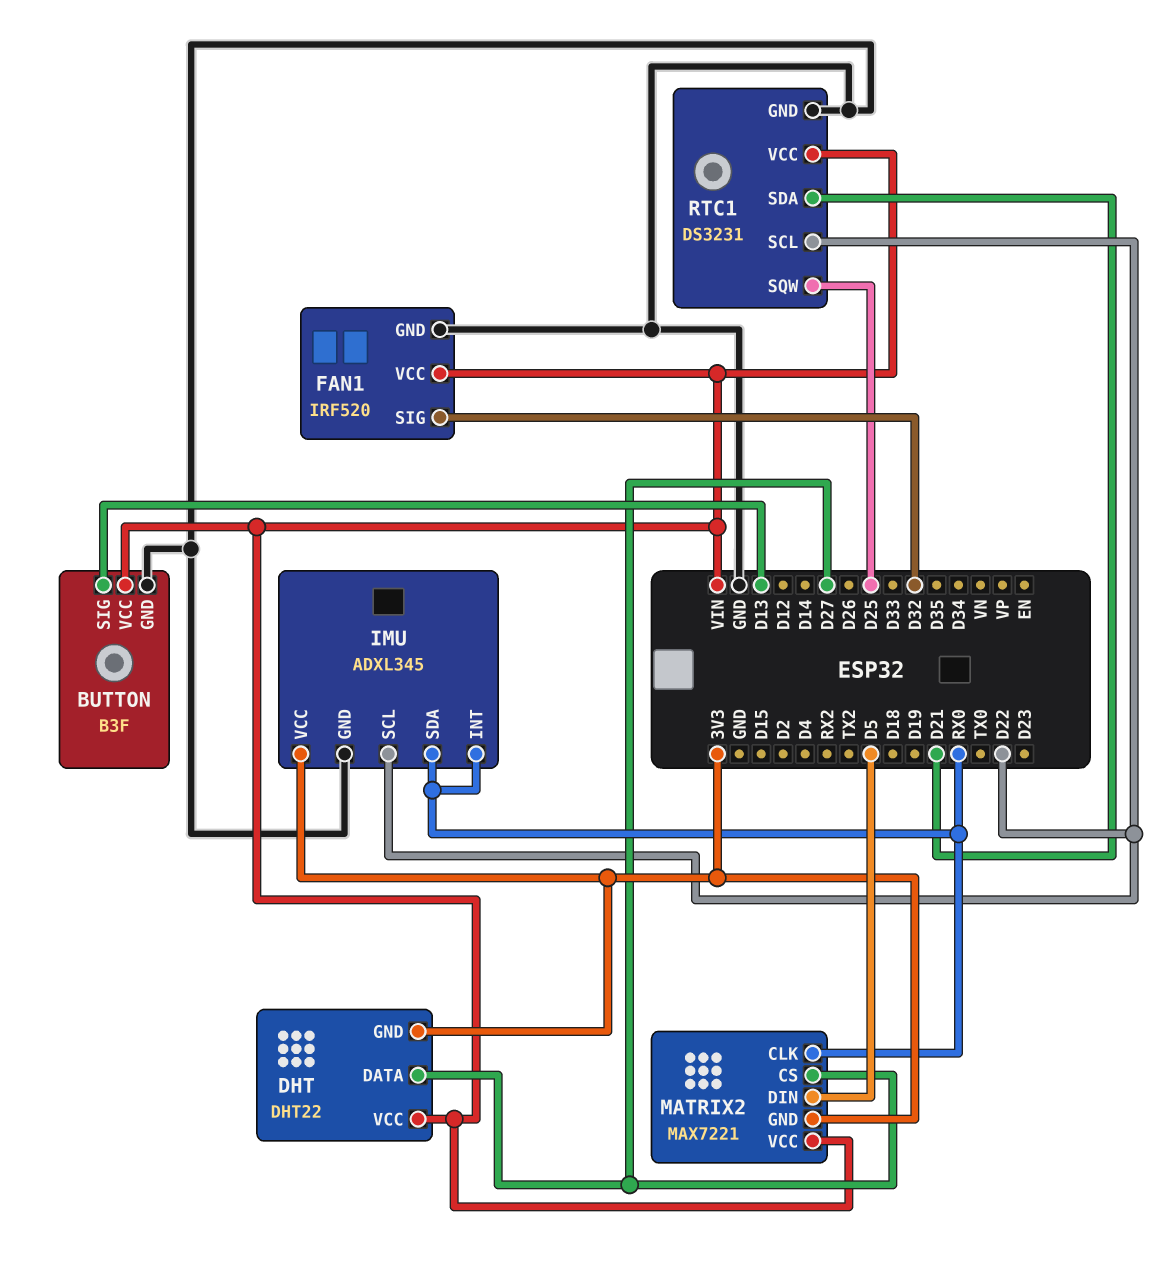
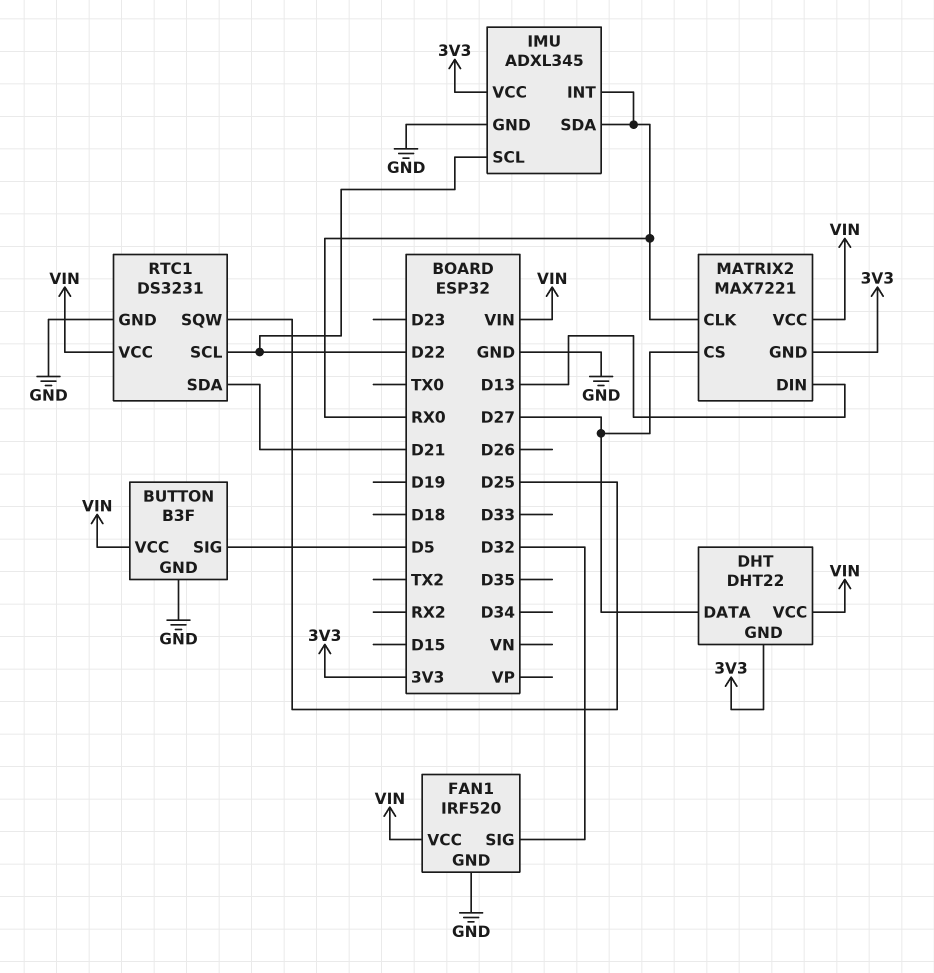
BUTTON pin SIG: D13 -> D5
MATRIX2 pin DIN: D5 -> D13

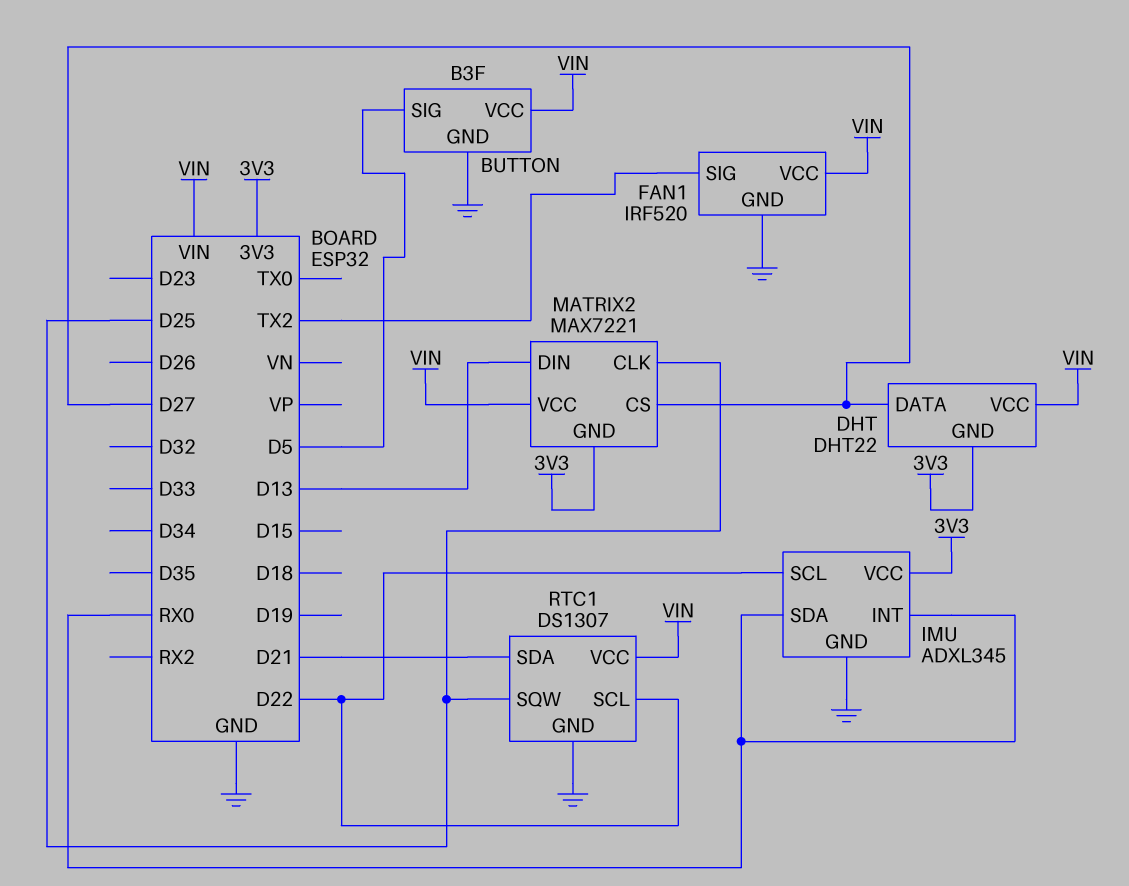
FAN1 pin SIG: D32 -> TX2
MATRIX2 pin CLK: RX0 -> D25
RTC1: DS3231 -> DS1307

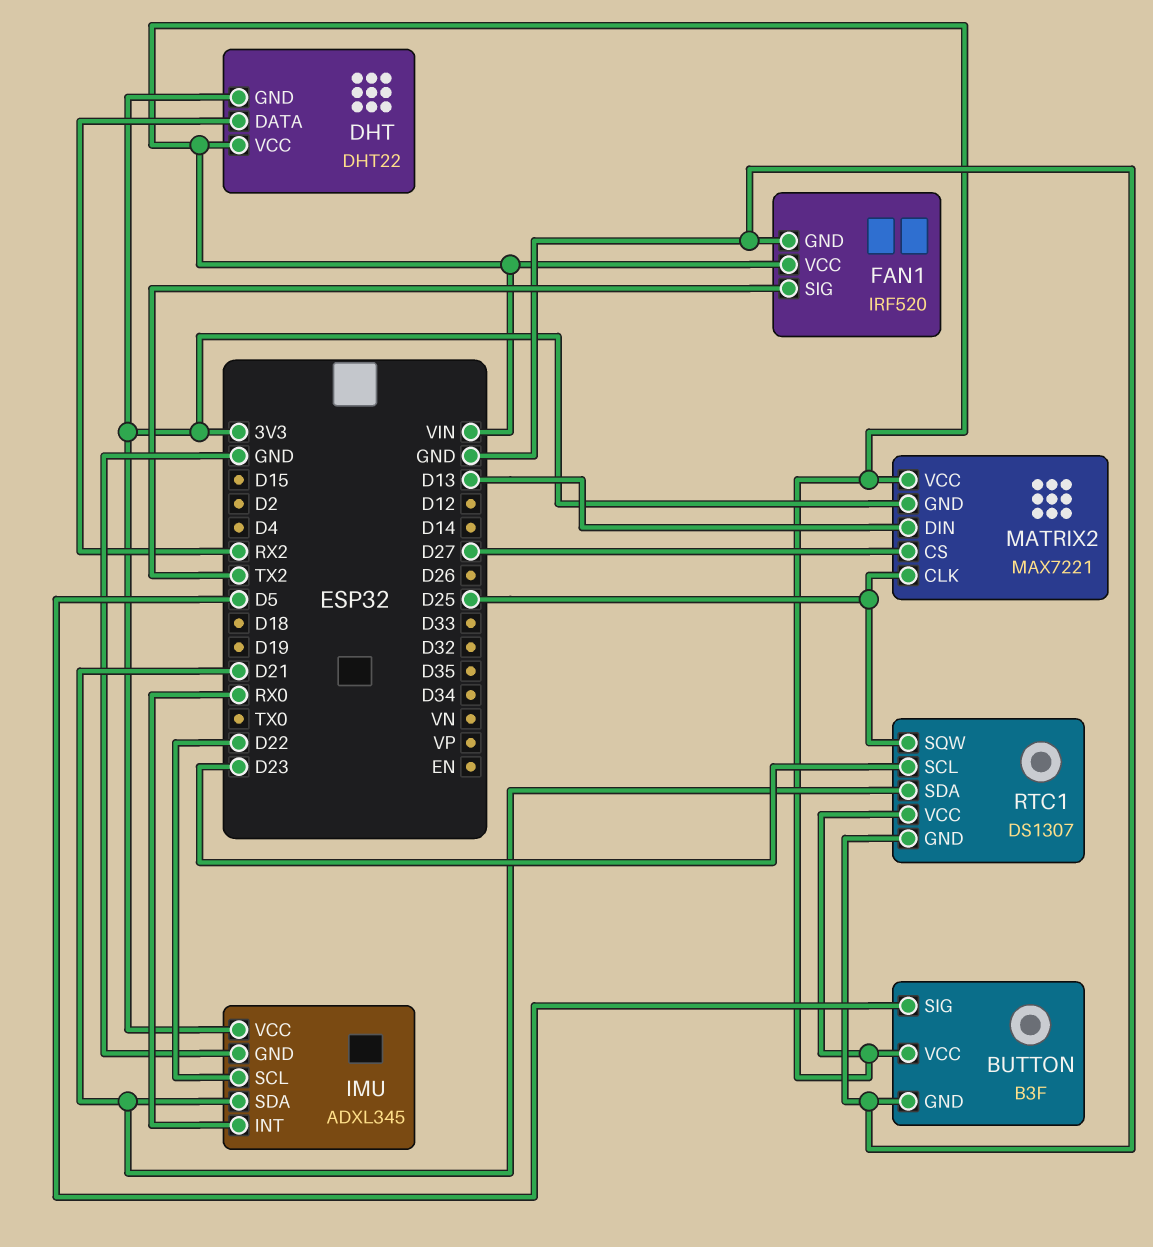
DHT pin DATA: D27 -> RX2
IMU pin SDA: RX0 -> D21
RTC1 pin SCL: D22 -> D23

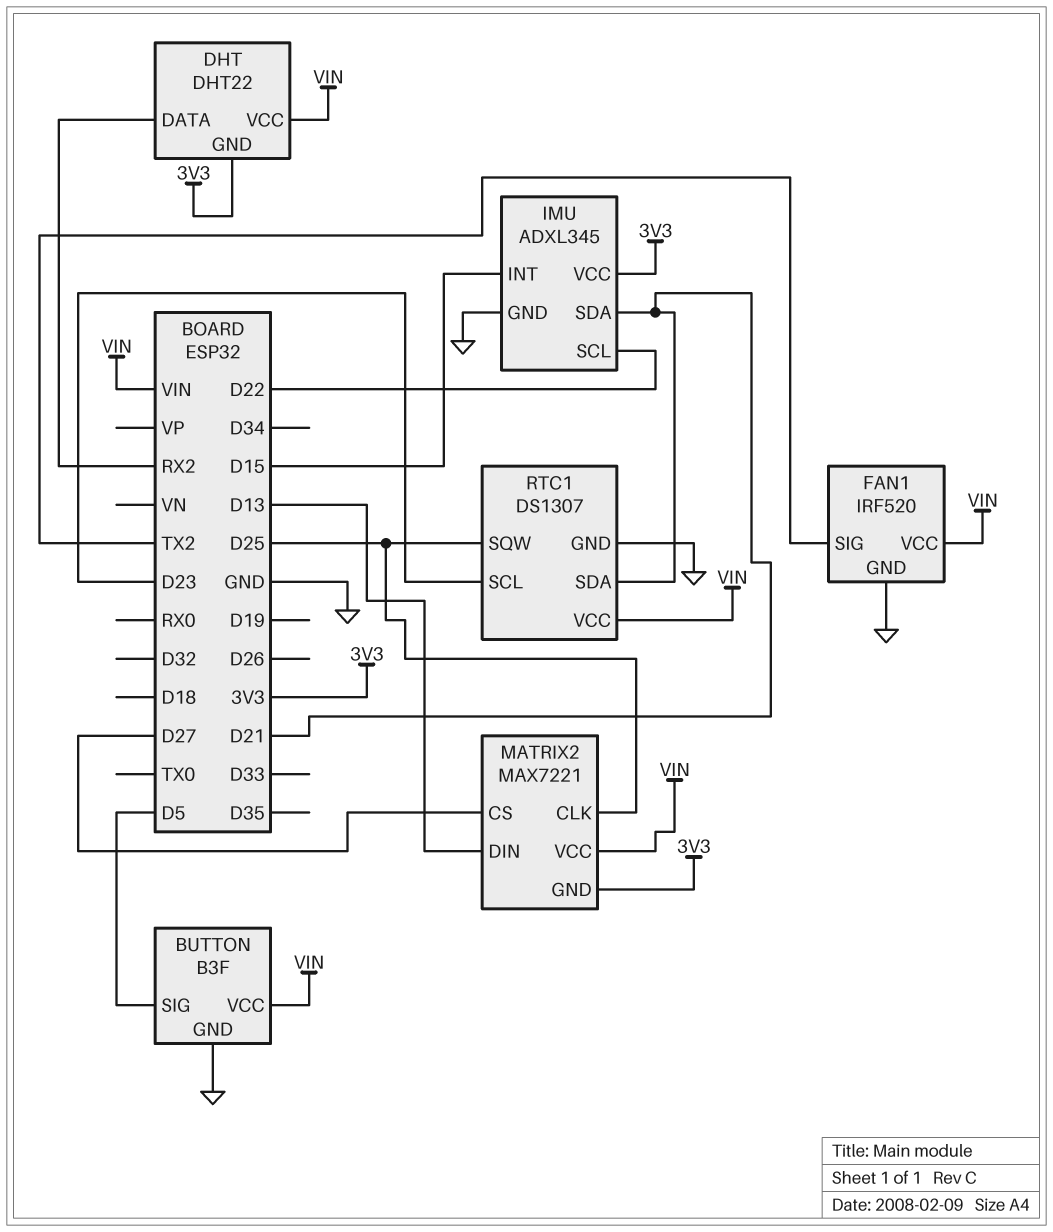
IMU pin INT: RX0 -> D15

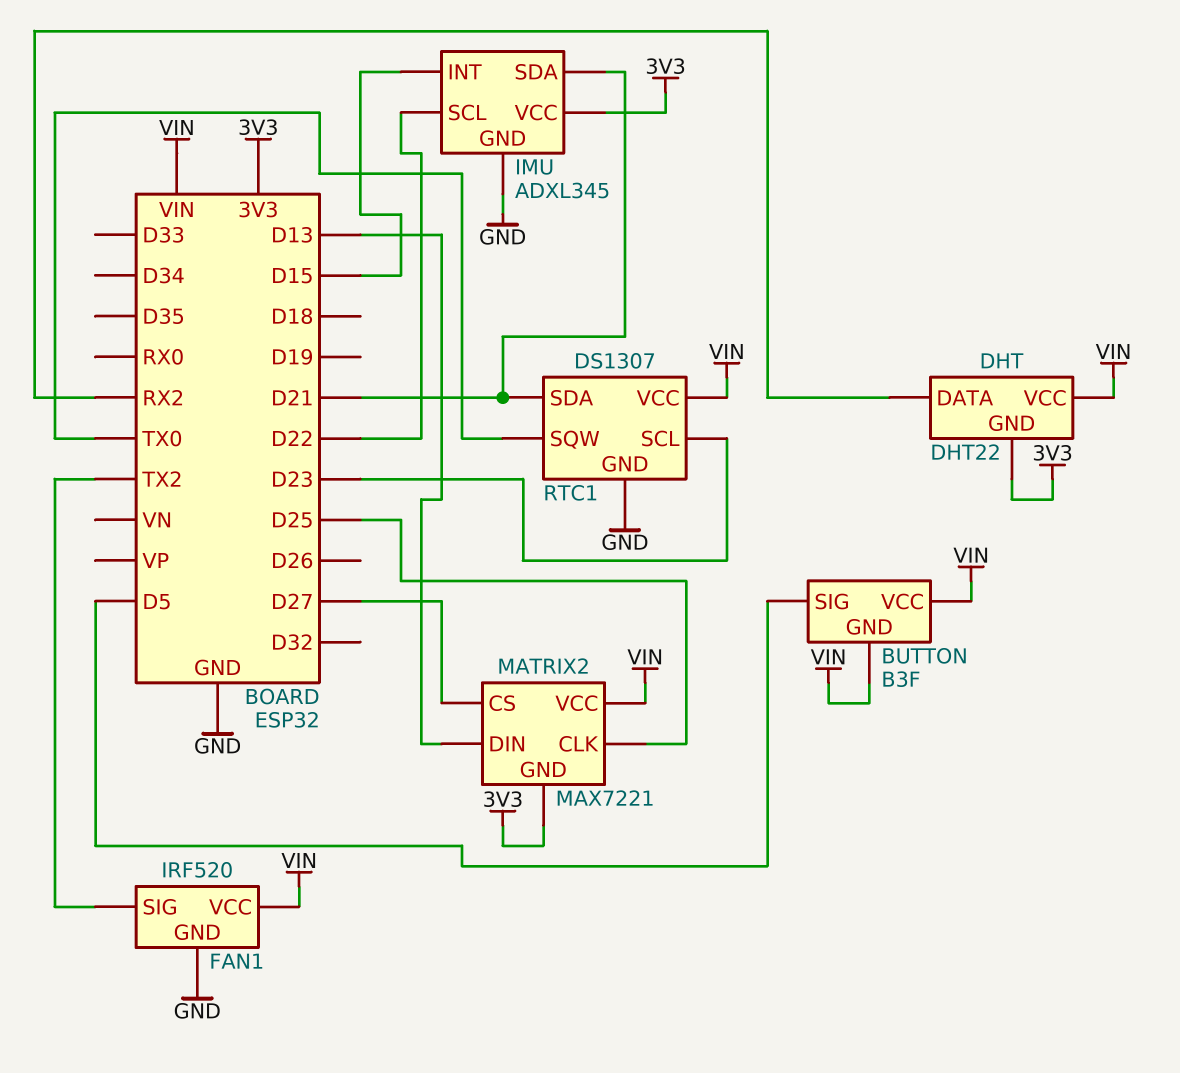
BUTTON pin GND: GND -> VIN
RTC1 pin SQW: D25 -> TX0

